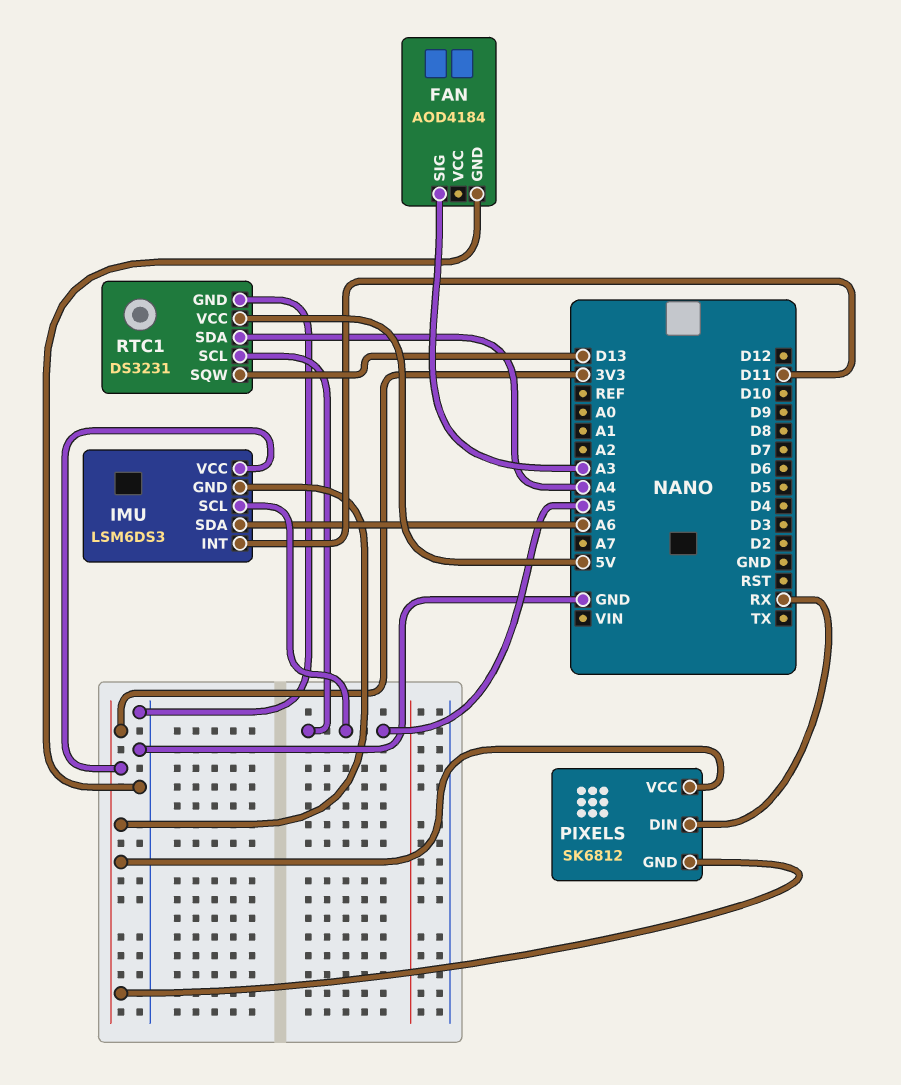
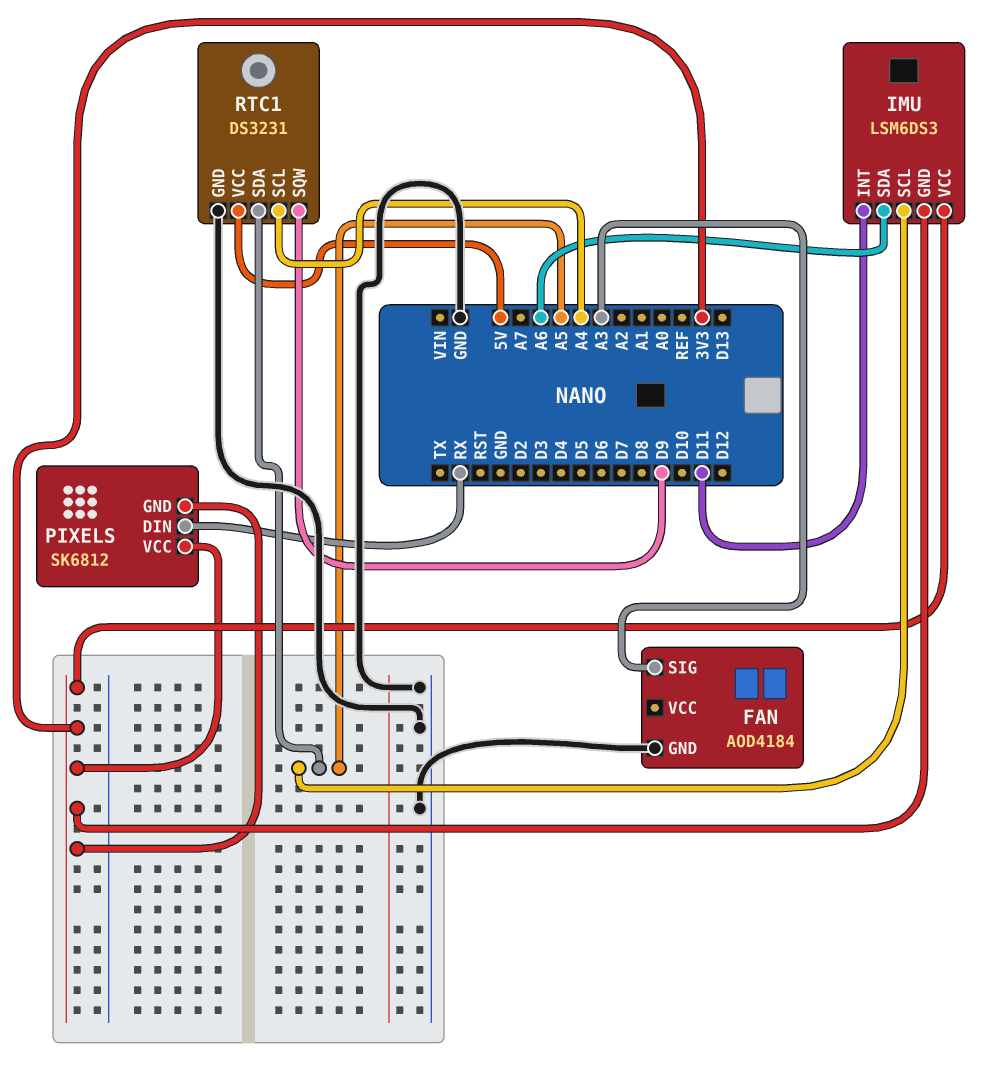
RTC1 pin SCL: A5 -> A4
RTC1 pin SDA: A4 -> A5
RTC1 pin SQW: D13 -> D9

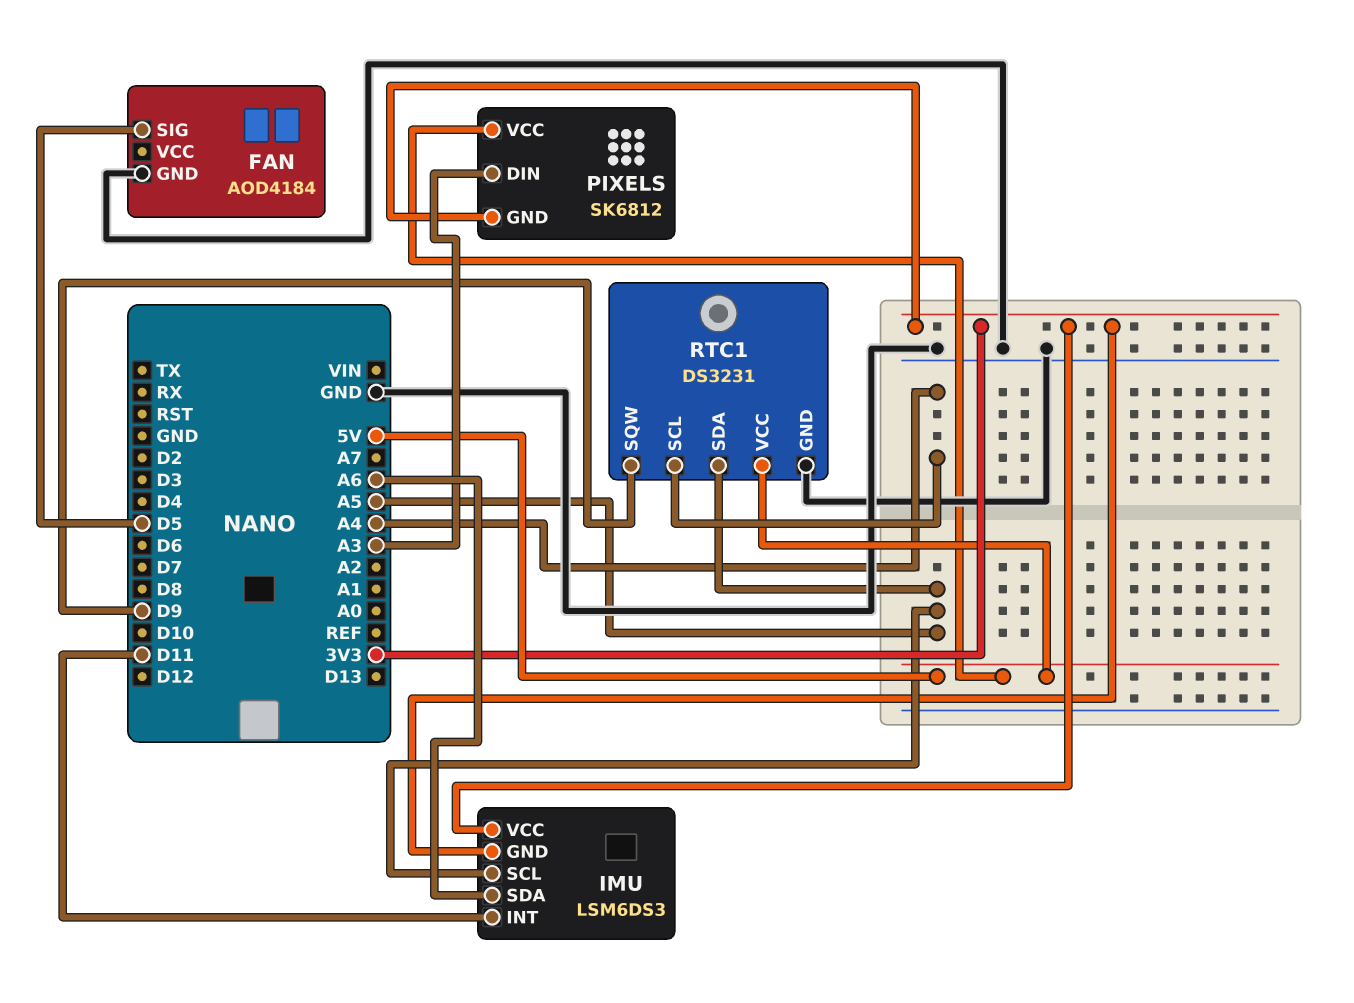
FAN pin SIG: A3 -> D5
PIXELS pin DIN: RX -> A3
PIXELS pin VCC: 3V3 -> 5V

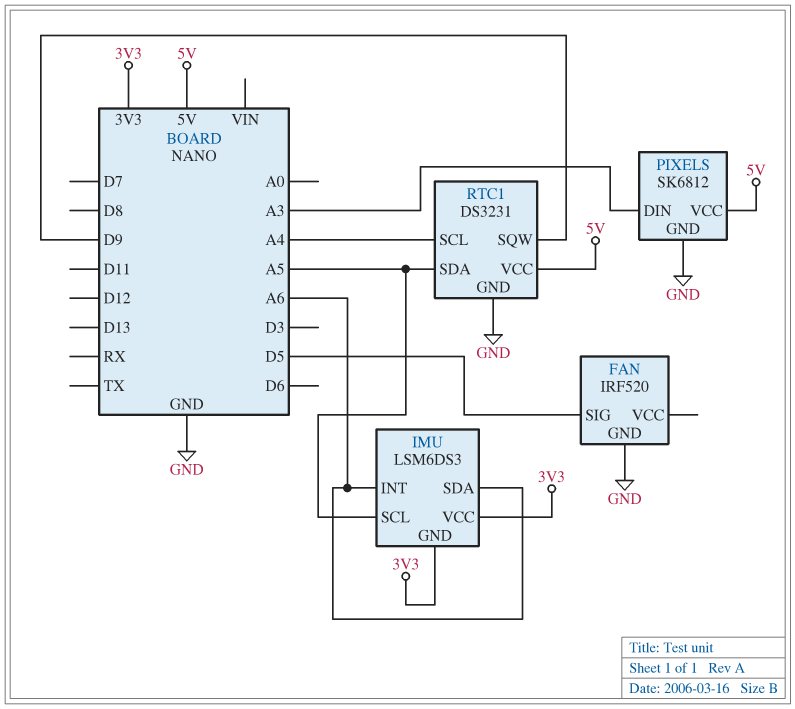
FAN: AOD4184 -> IRF520
IMU pin INT: D11 -> A6
PIXELS pin GND: 3V3 -> GND

